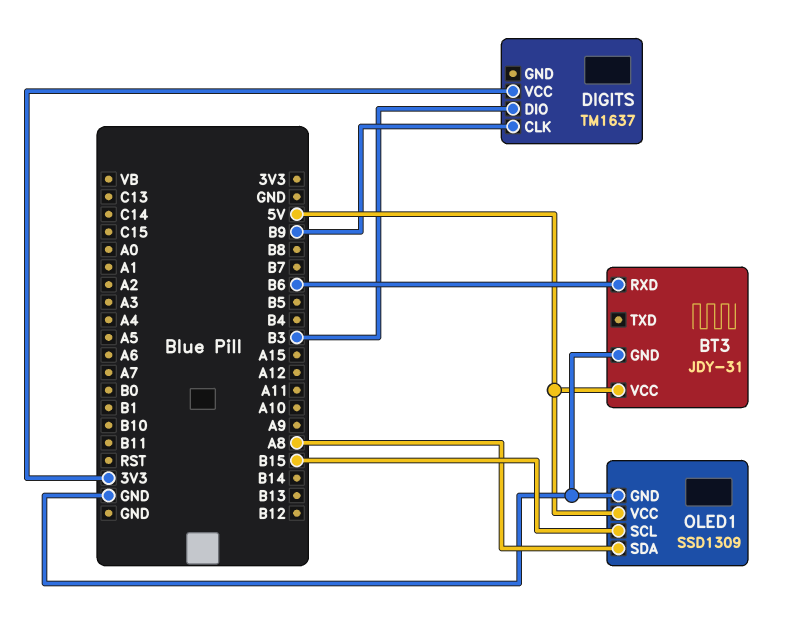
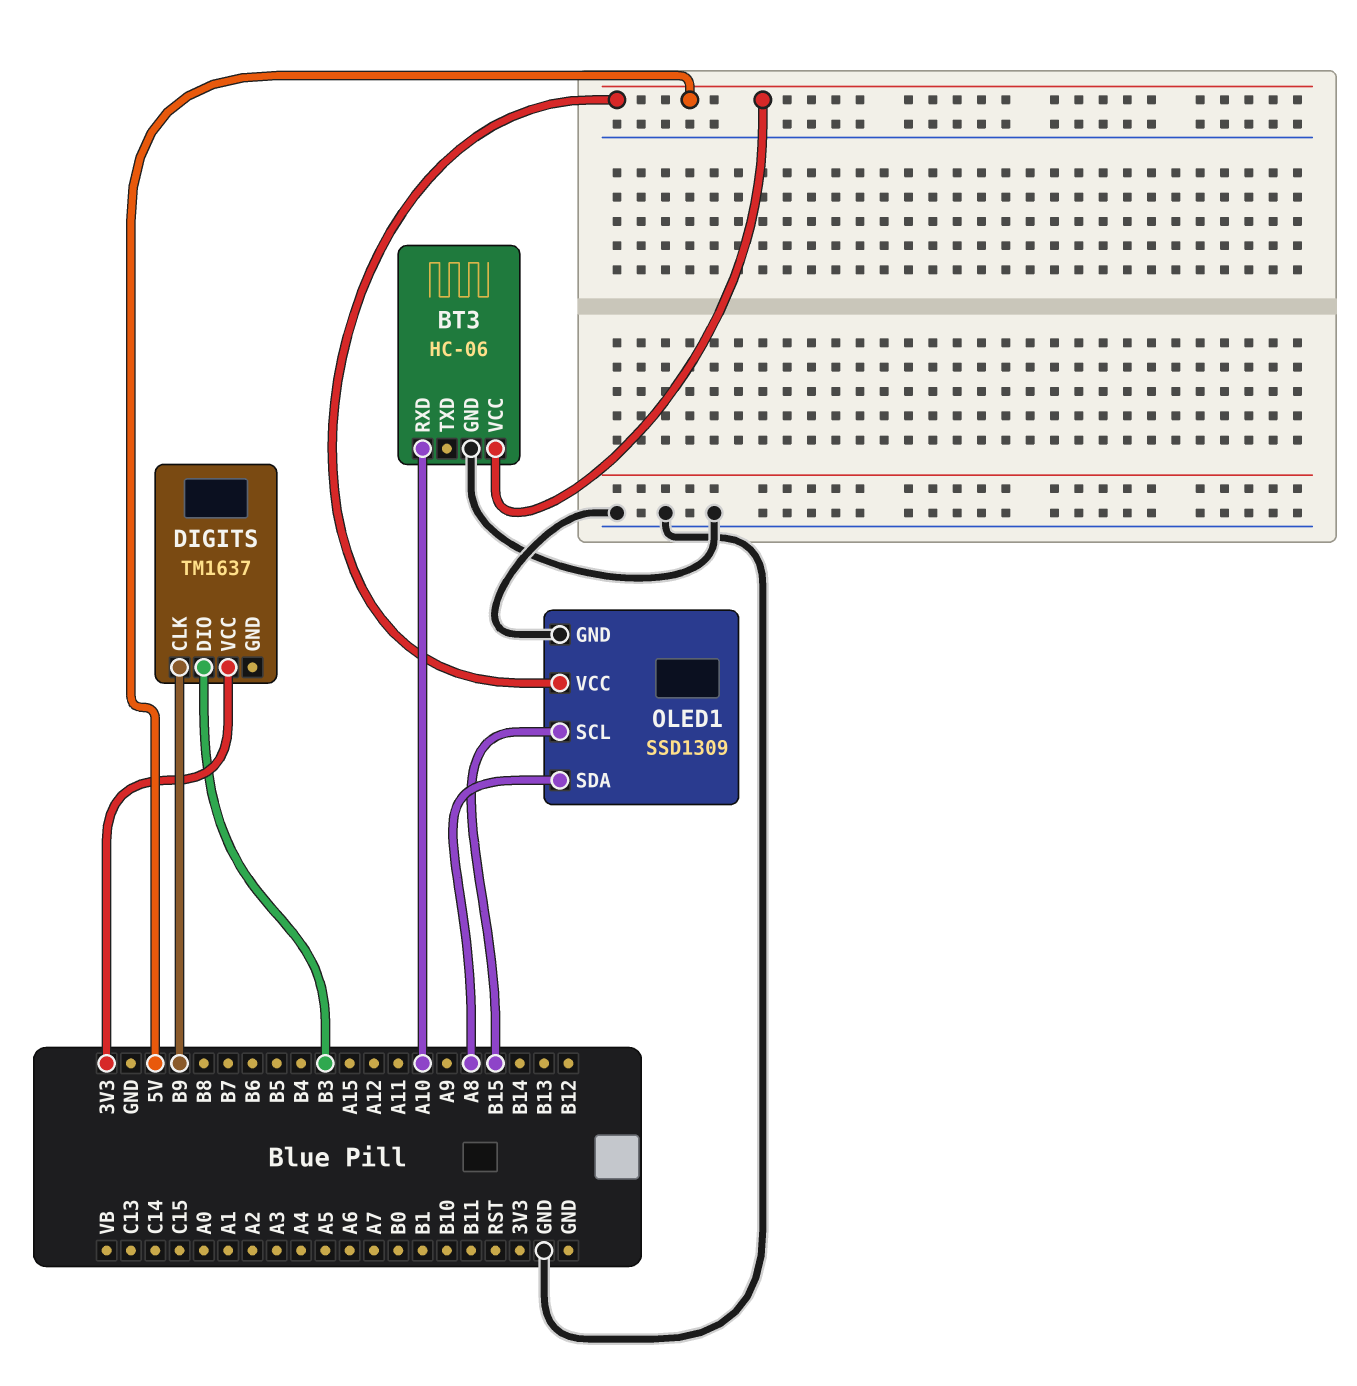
BT3: JDY-31 -> HC-06
BT3 pin RXD: B6 -> A10

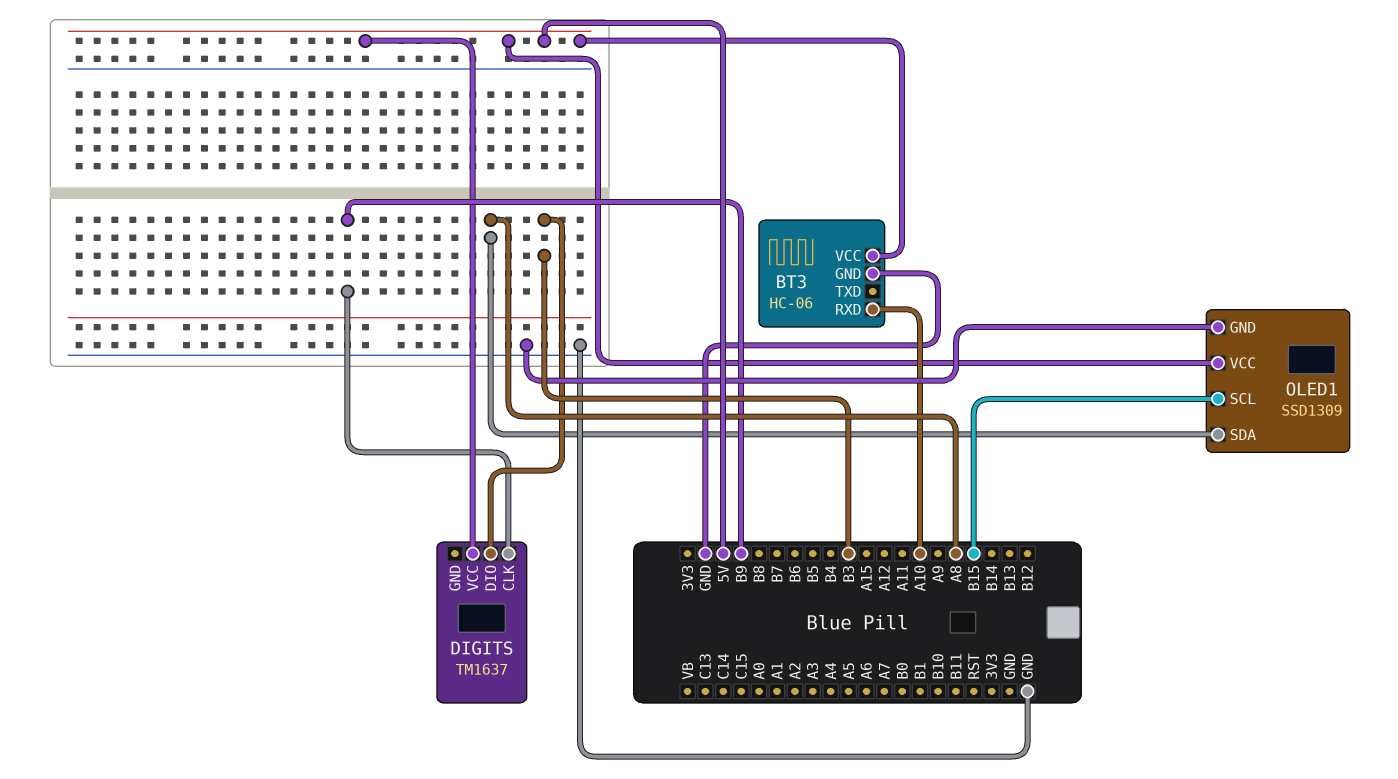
DIGITS pin VCC: 3V3 -> 5V

